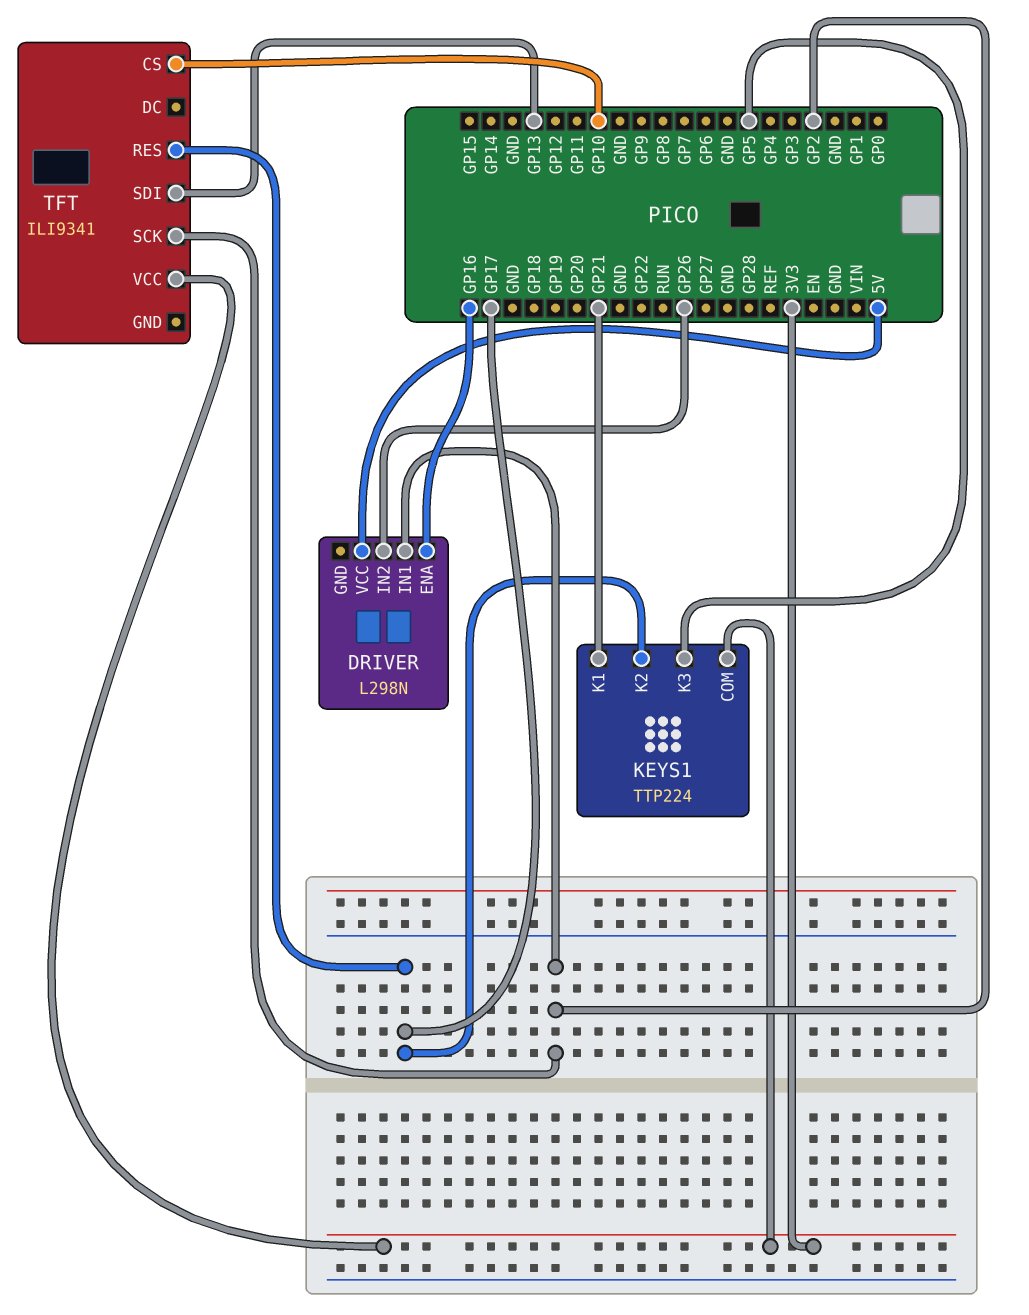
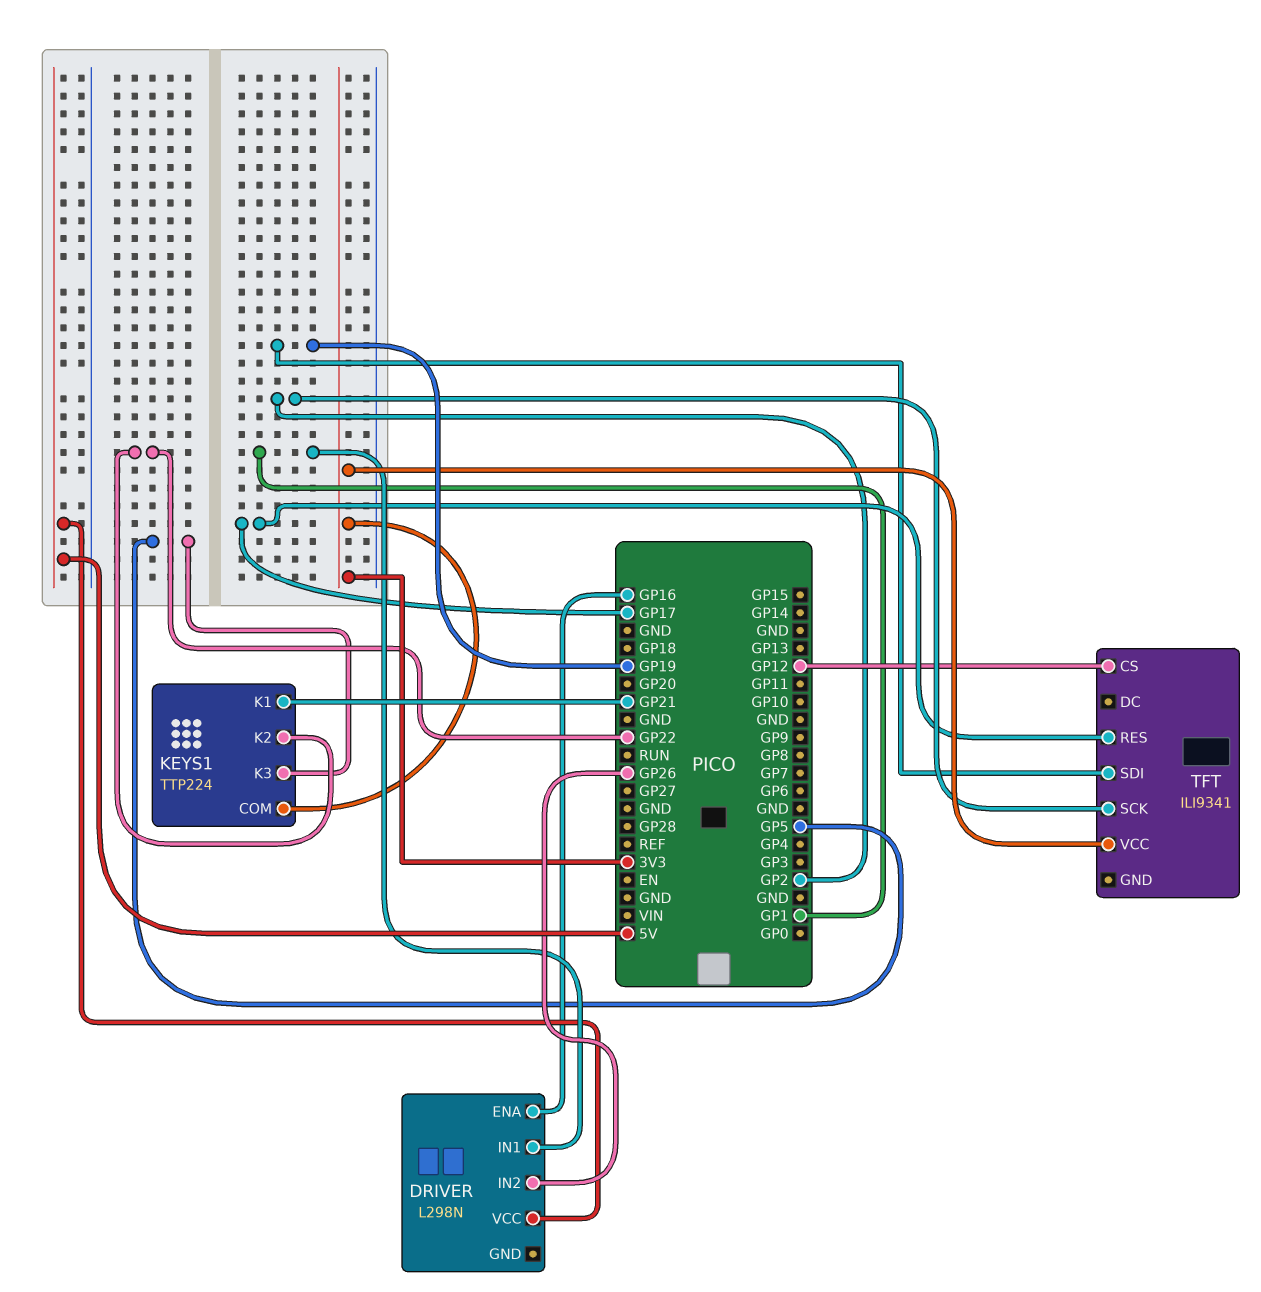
DRIVER pin IN1: GP2 -> GP1
KEYS1 pin K2: GP17 -> GP22
TFT pin CS: GP10 -> GP12
TFT pin SDI: GP13 -> GP19

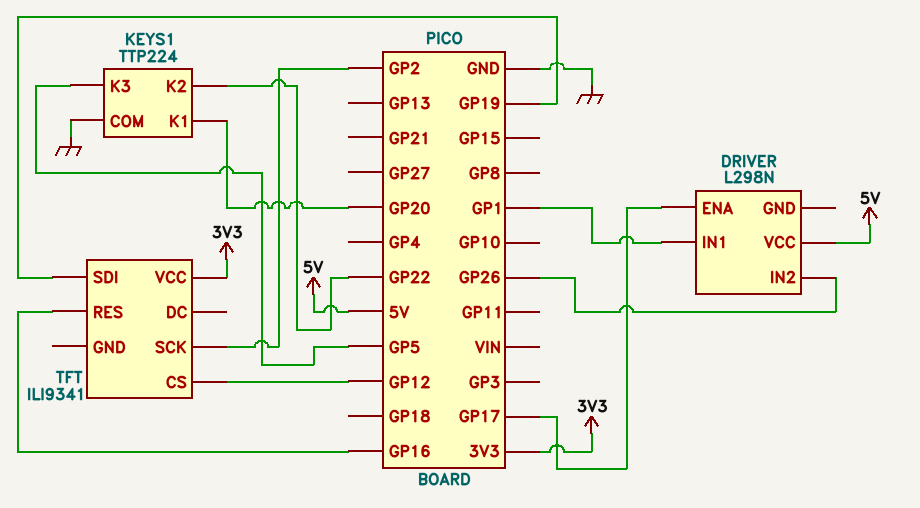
DRIVER pin ENA: GP16 -> GP17
KEYS1 pin COM: 3V3 -> GND
KEYS1 pin K1: GP21 -> GP20
TFT pin RES: GP17 -> GP16

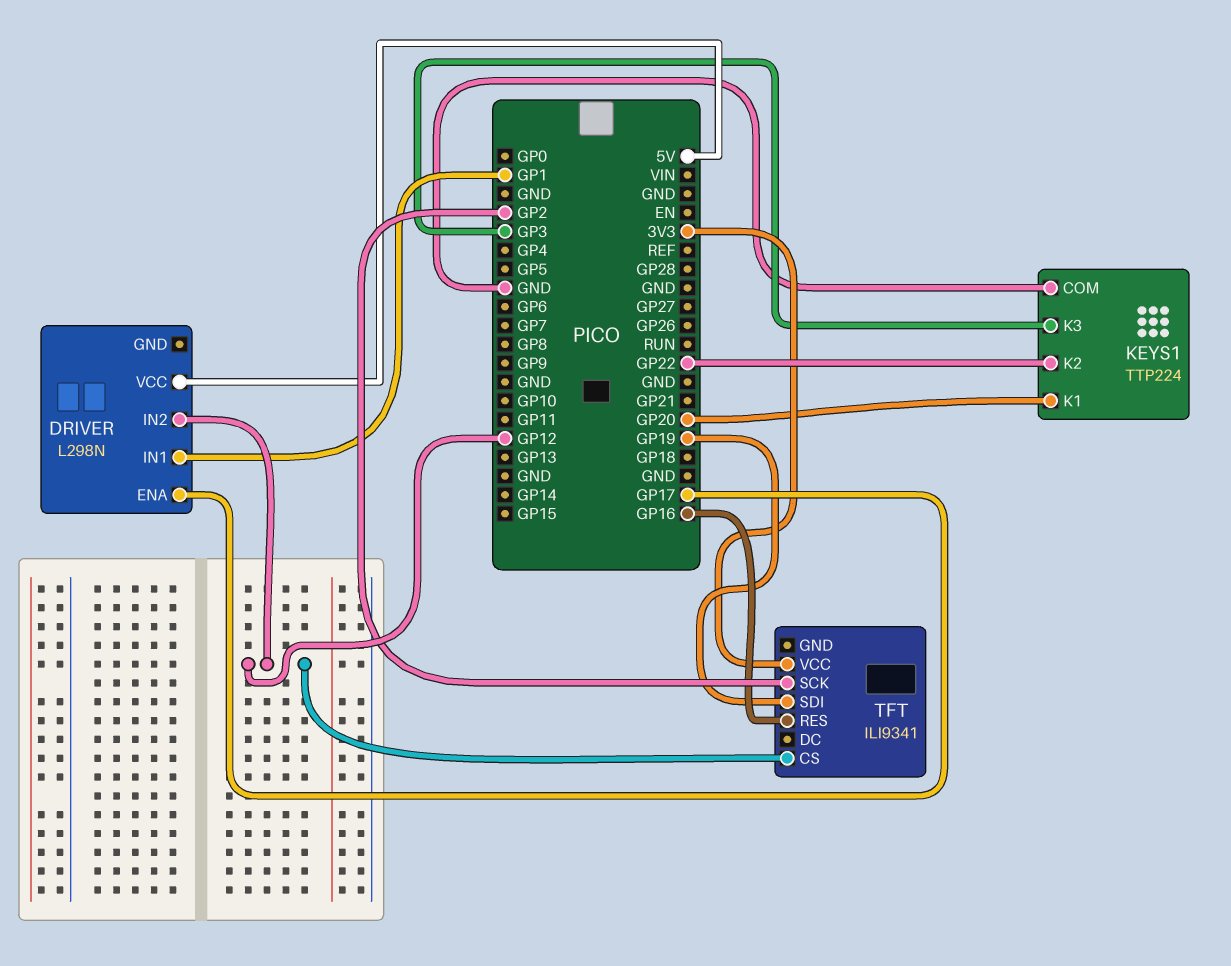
DRIVER pin IN2: GP26 -> GP12
KEYS1 pin K3: GP5 -> GP3

